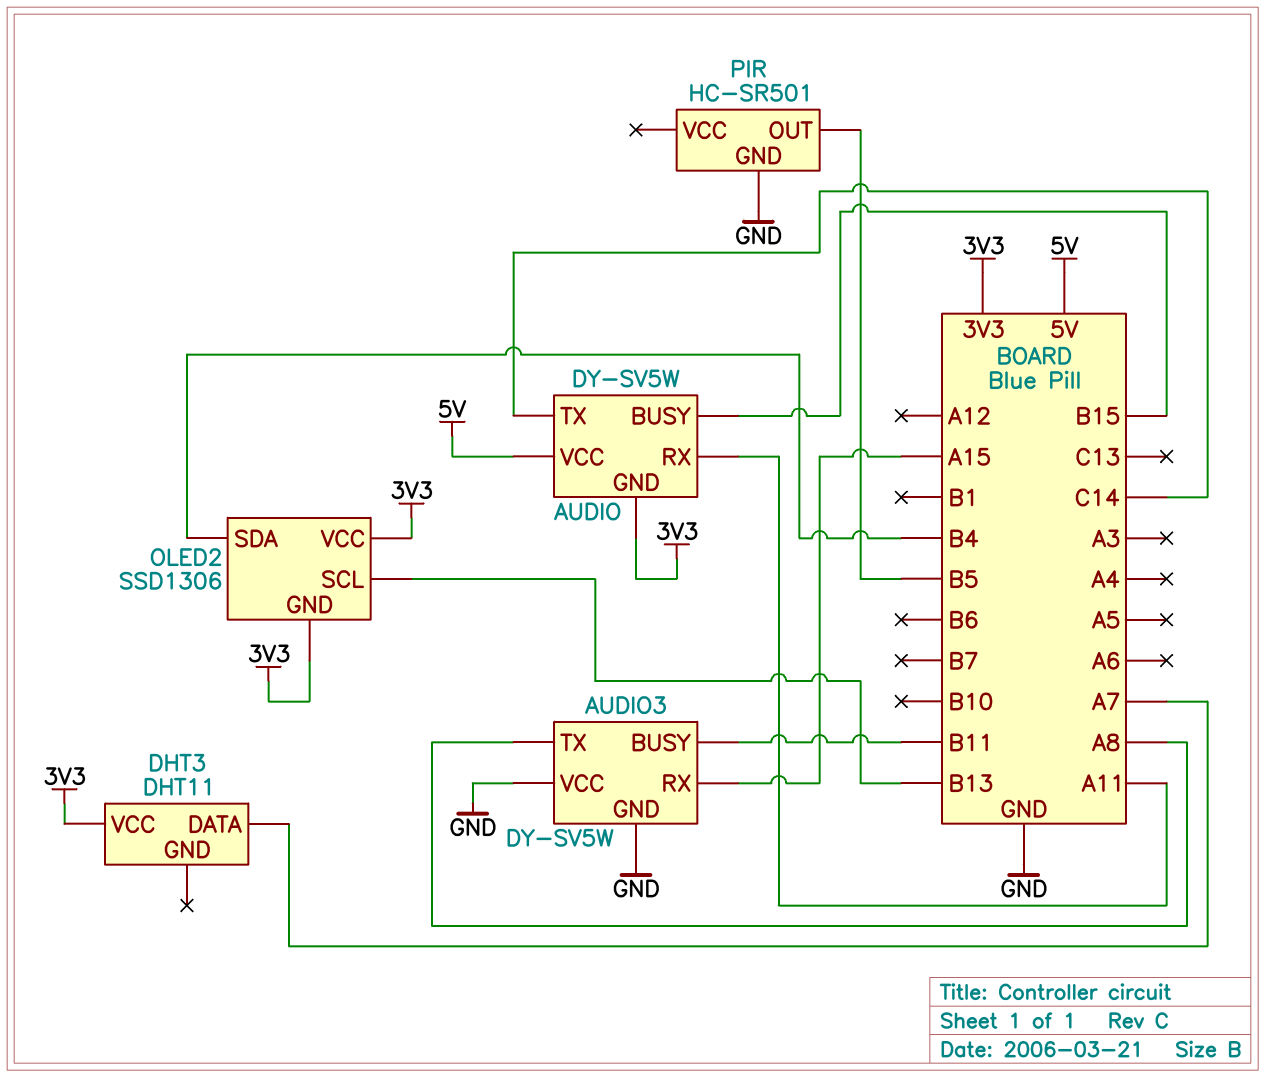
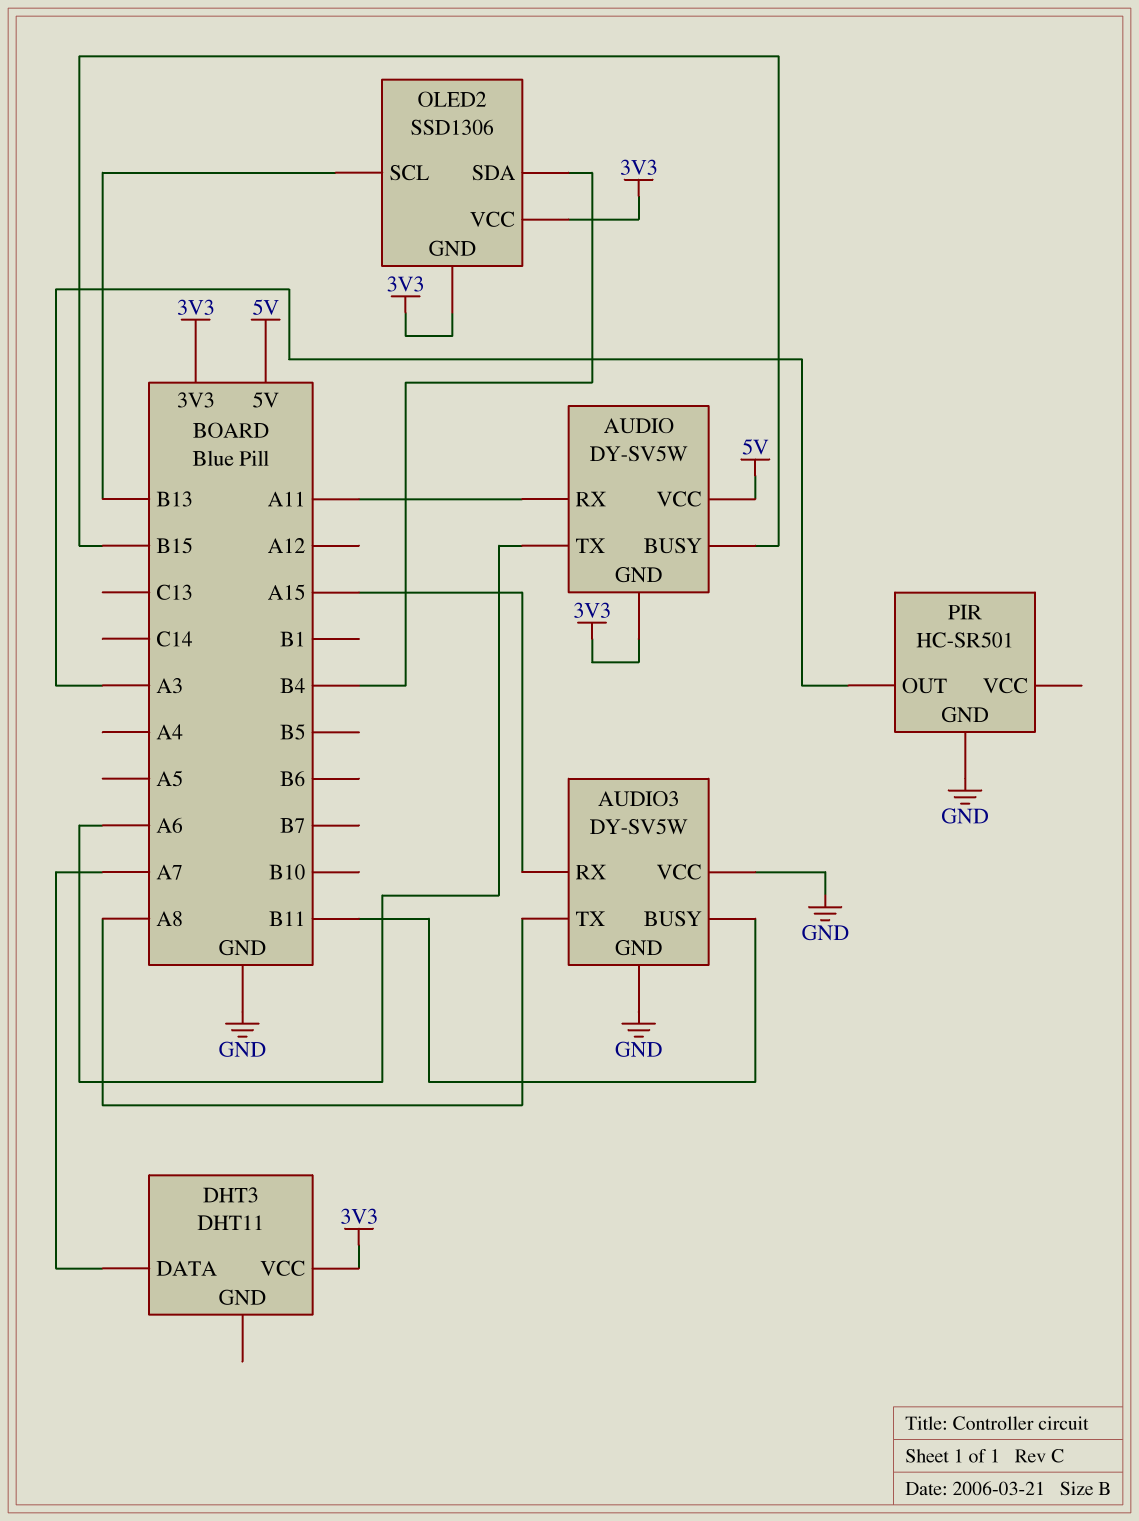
AUDIO pin TX: C14 -> A6
PIR pin OUT: B5 -> A3

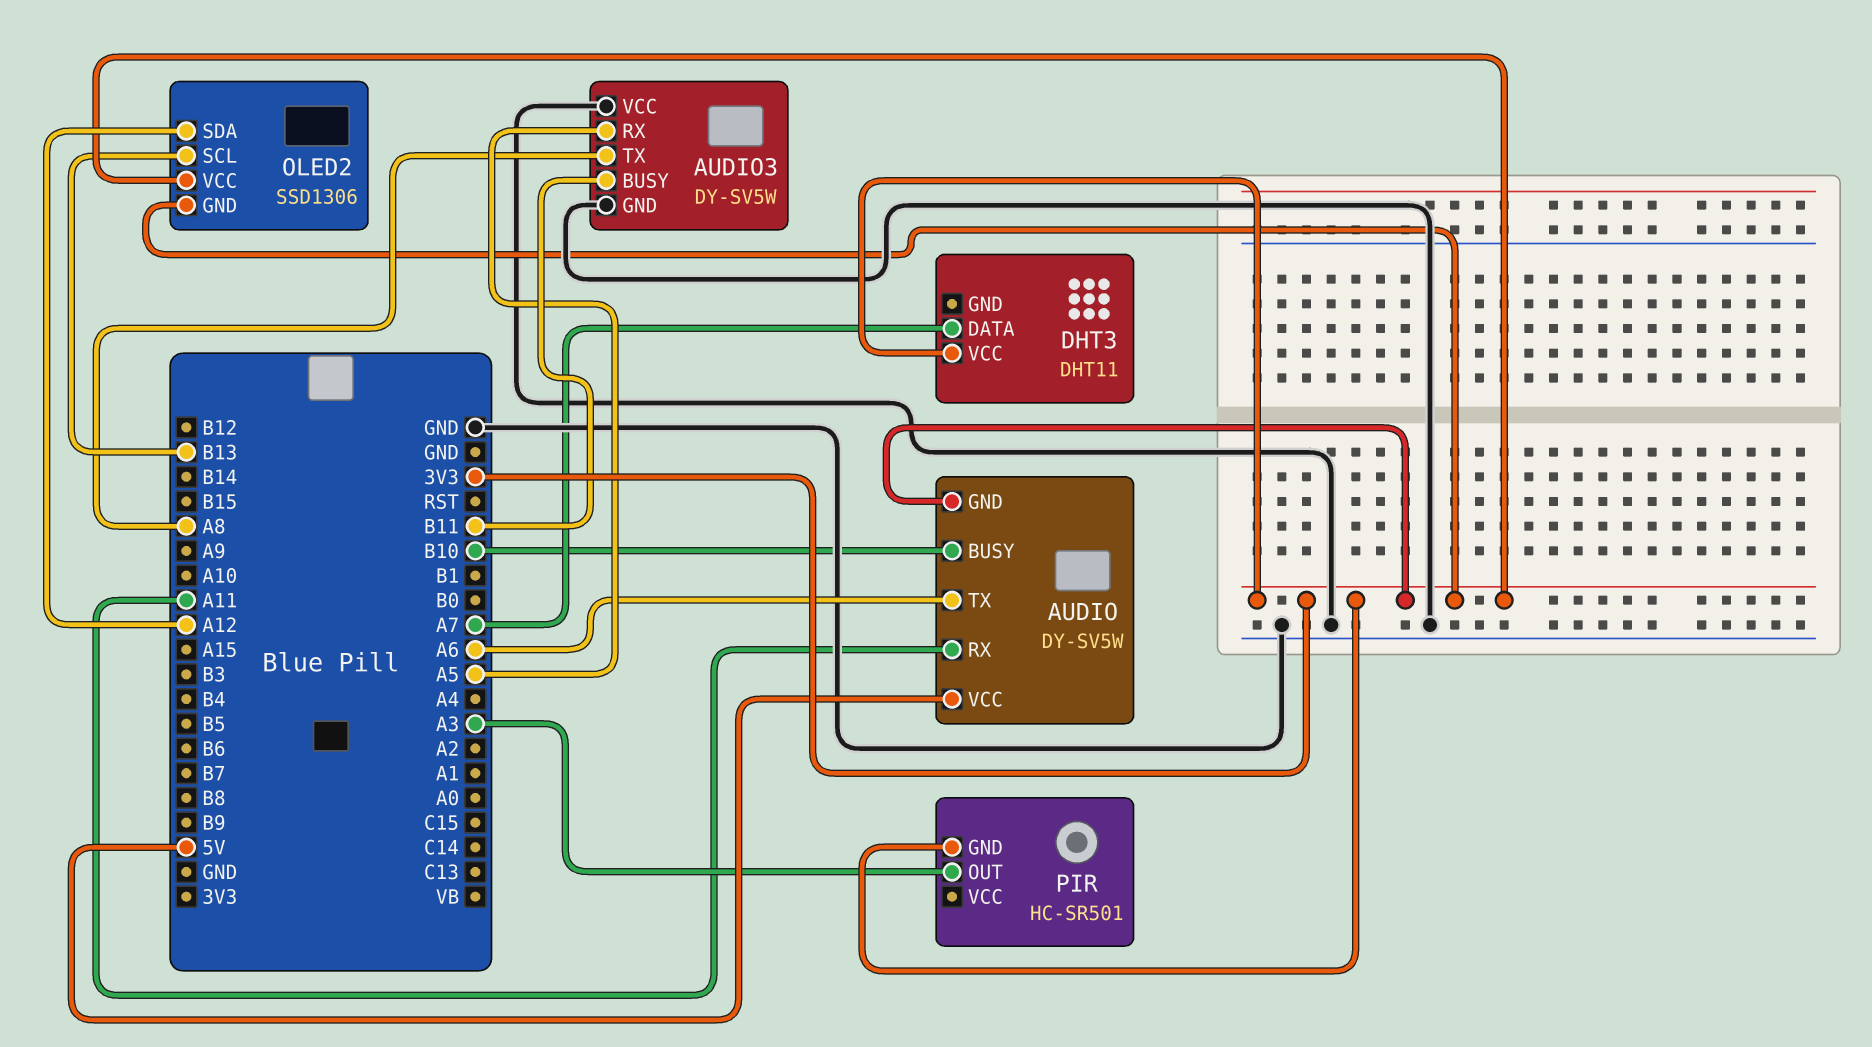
AUDIO pin BUSY: B15 -> B10
AUDIO3 pin RX: A15 -> A5
OLED2 pin SDA: B4 -> A12
PIR pin GND: GND -> 3V3

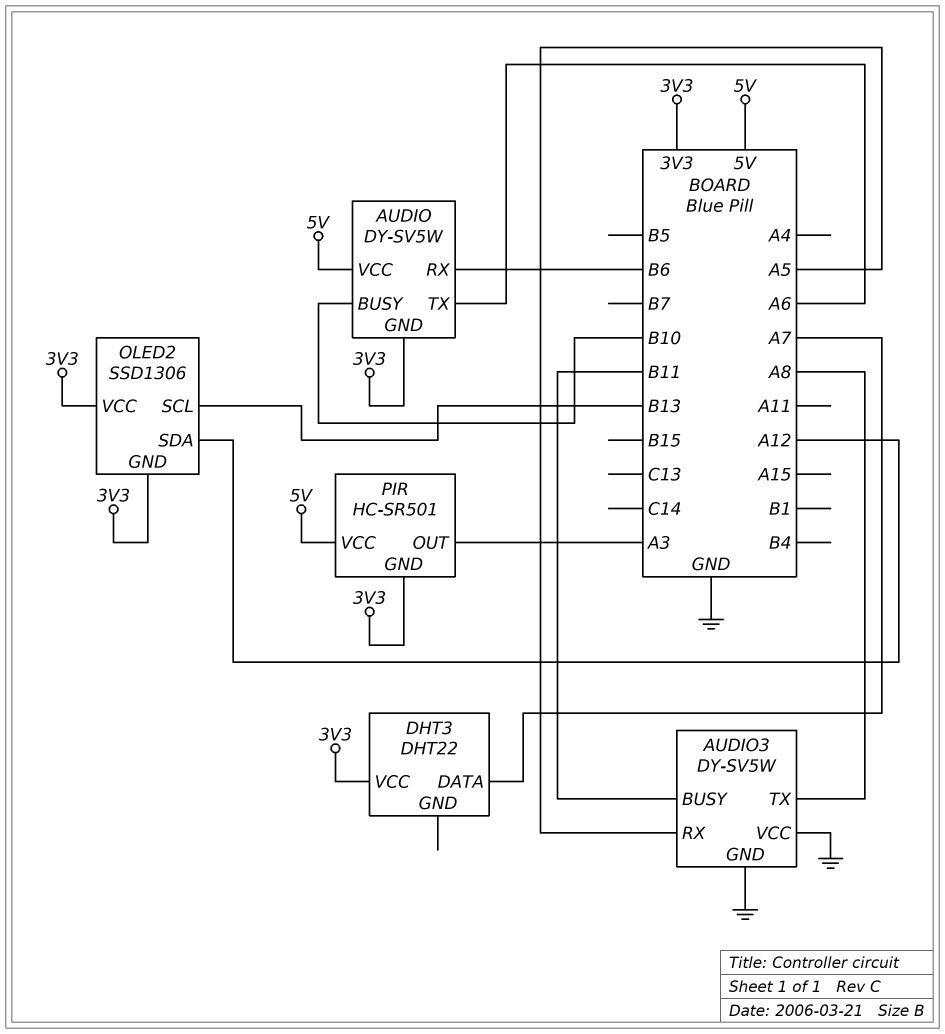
AUDIO pin RX: A11 -> B6
DHT3: DHT11 -> DHT22
PIR pin VCC: none -> 5V

